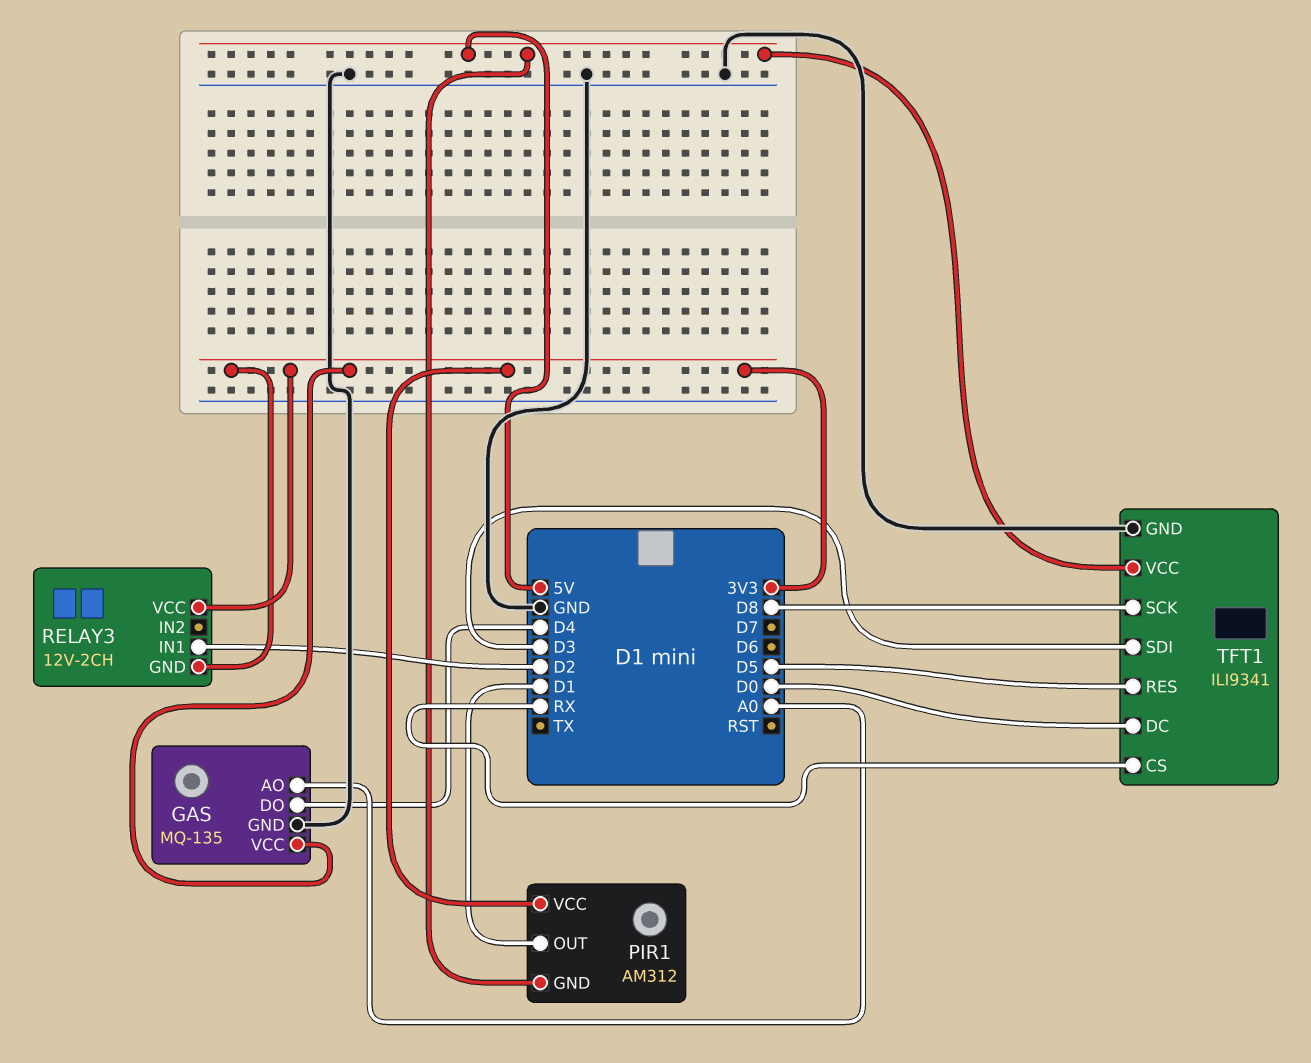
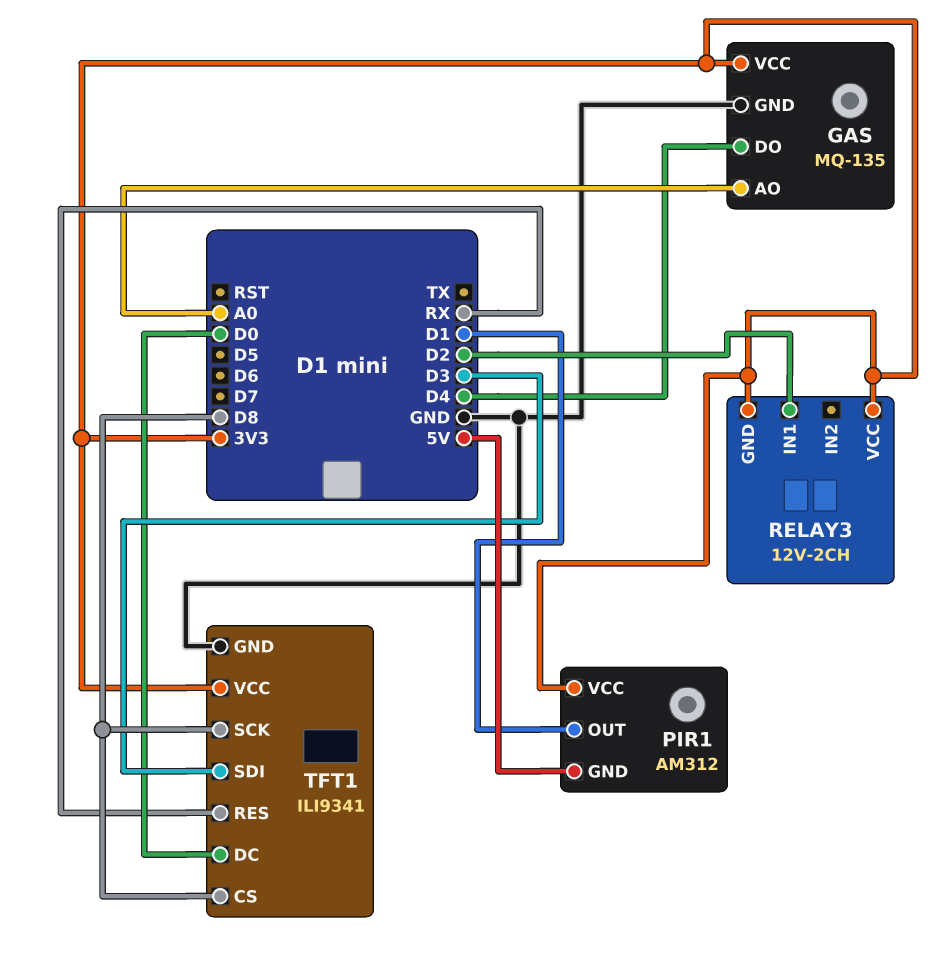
TFT1 pin CS: RX -> D8
TFT1 pin RES: D5 -> RX
TFT1 pin VCC: 5V -> 3V3

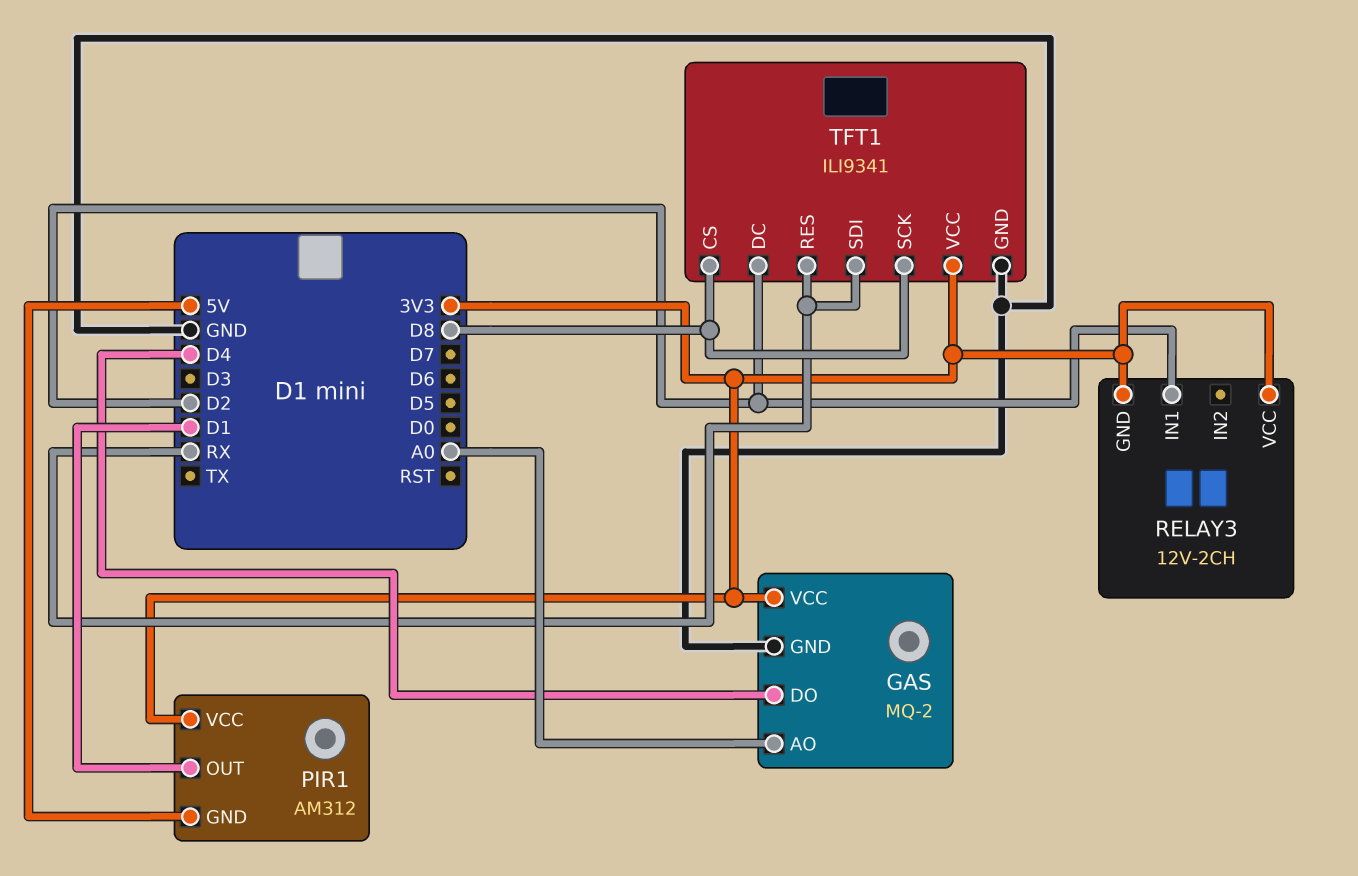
GAS: MQ-135 -> MQ-2
TFT1 pin DC: D0 -> D2
TFT1 pin SDI: D3 -> RX

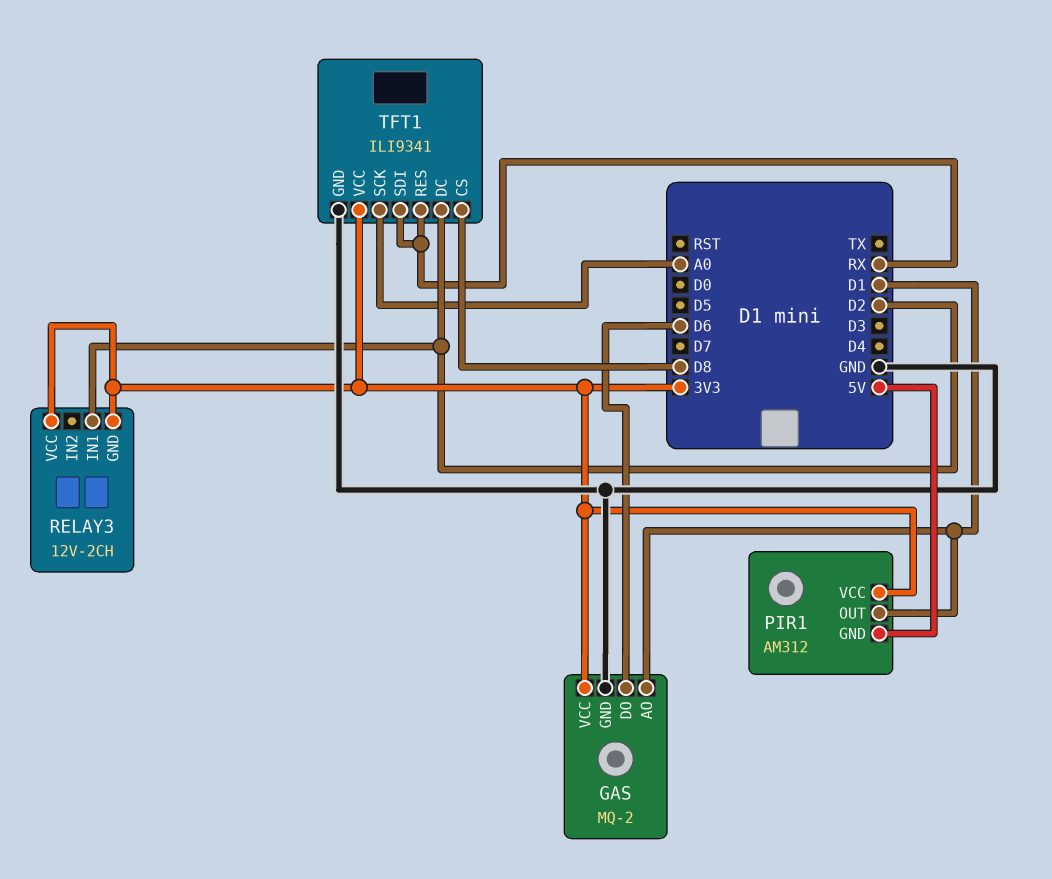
GAS pin AO: A0 -> D1
GAS pin DO: D4 -> D6
TFT1 pin SCK: D8 -> A0

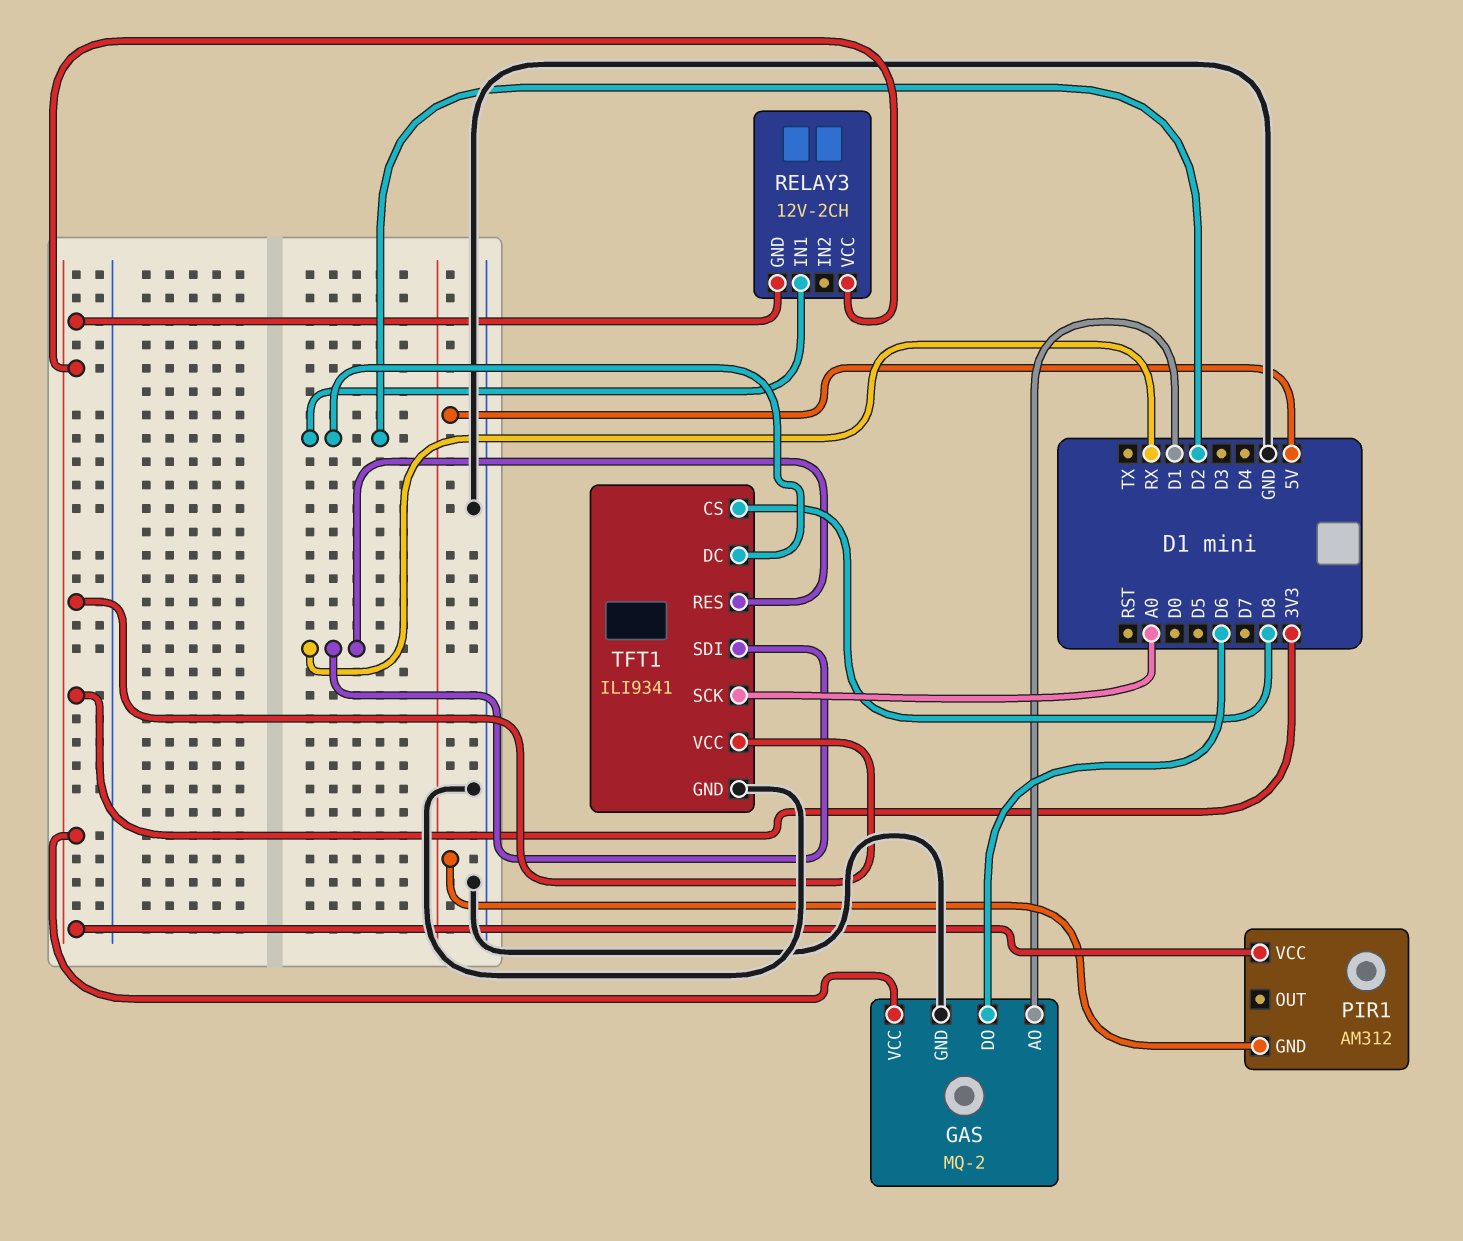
PIR1 pin OUT: D1 -> none

